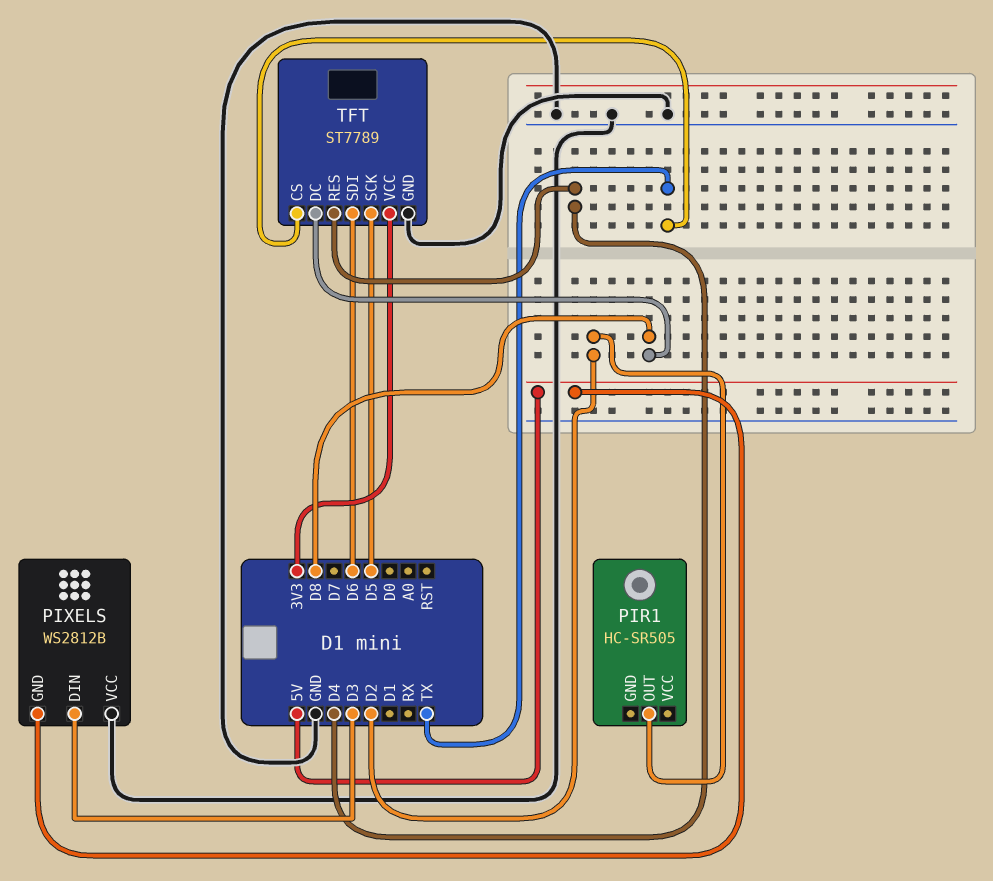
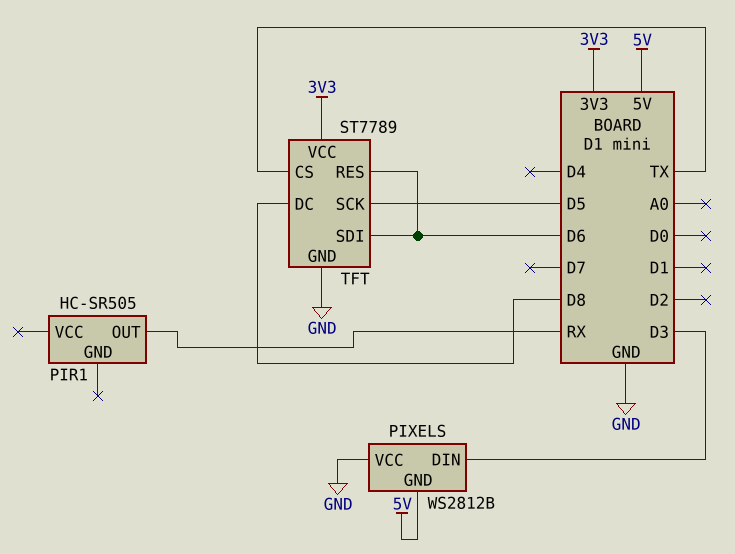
PIR1 pin OUT: D2 -> RX
TFT pin RES: D4 -> D6

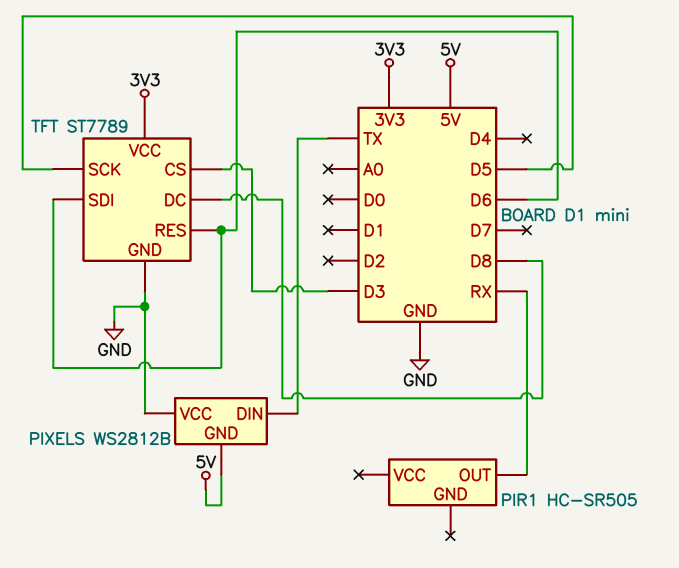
PIXELS pin DIN: D3 -> TX
TFT pin CS: TX -> D3

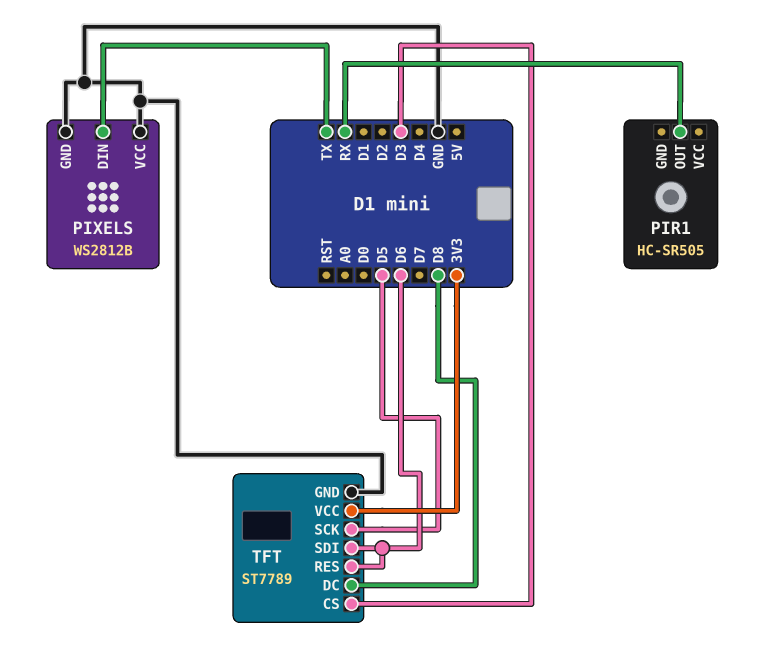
PIXELS pin GND: 5V -> GND

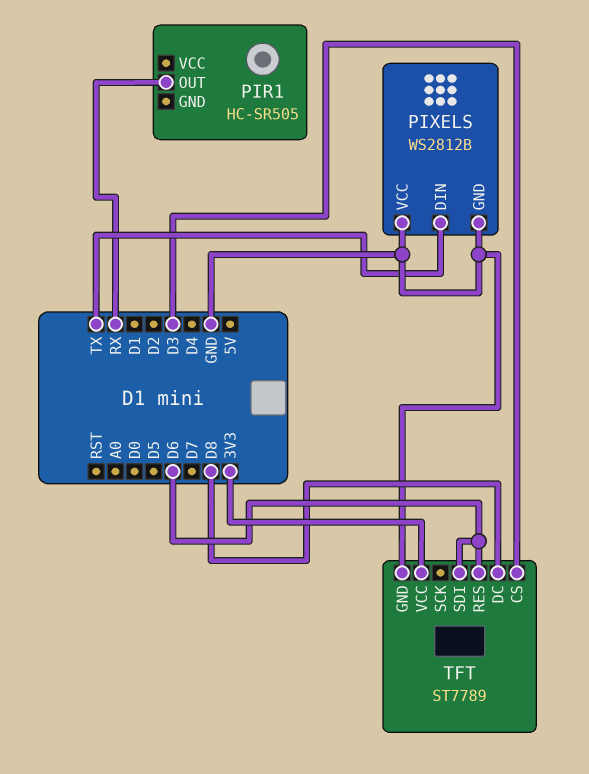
TFT pin SCK: D5 -> none

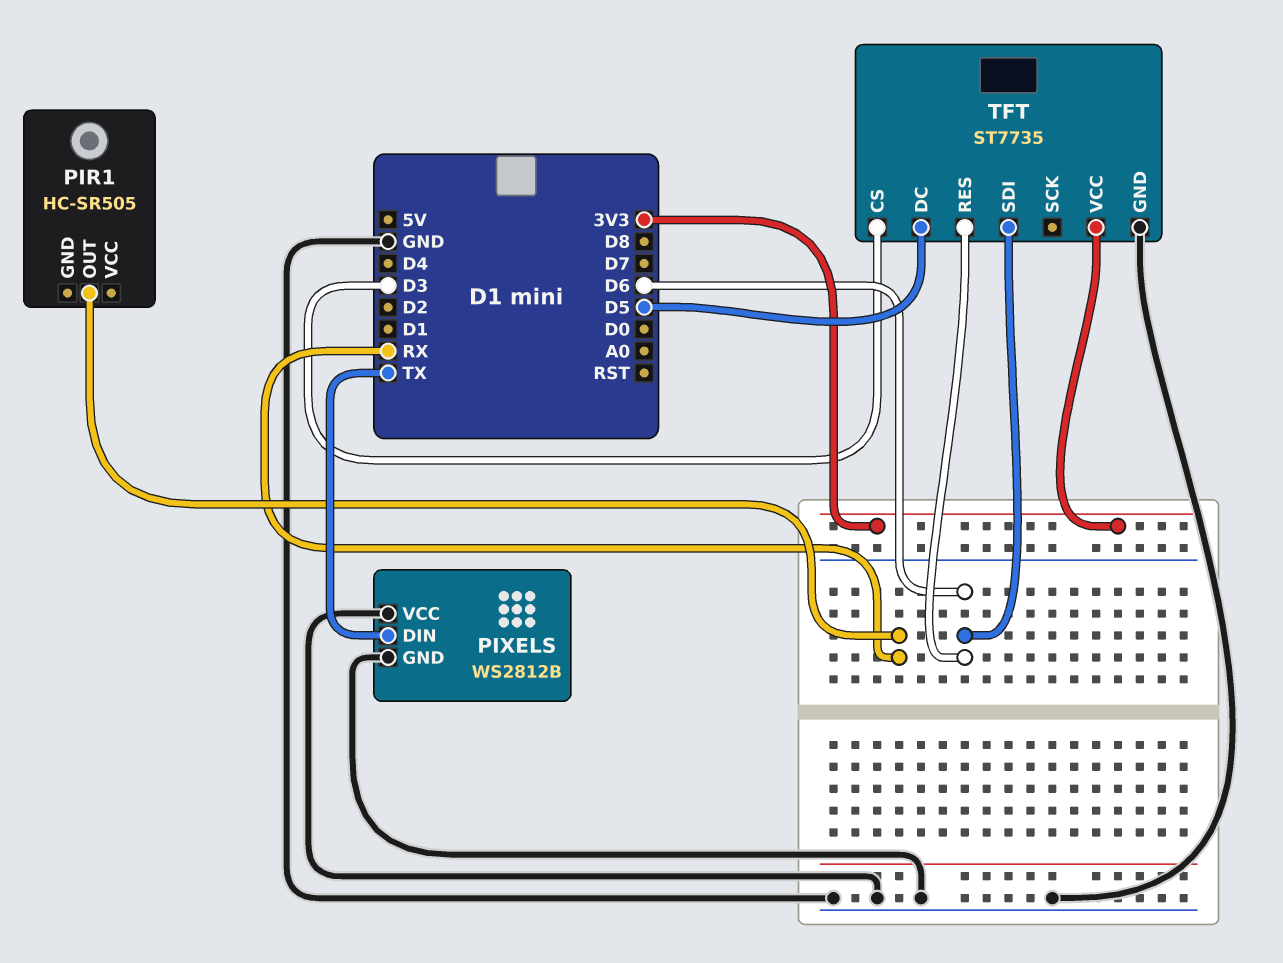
TFT: ST7789 -> ST7735
TFT pin DC: D8 -> D5

